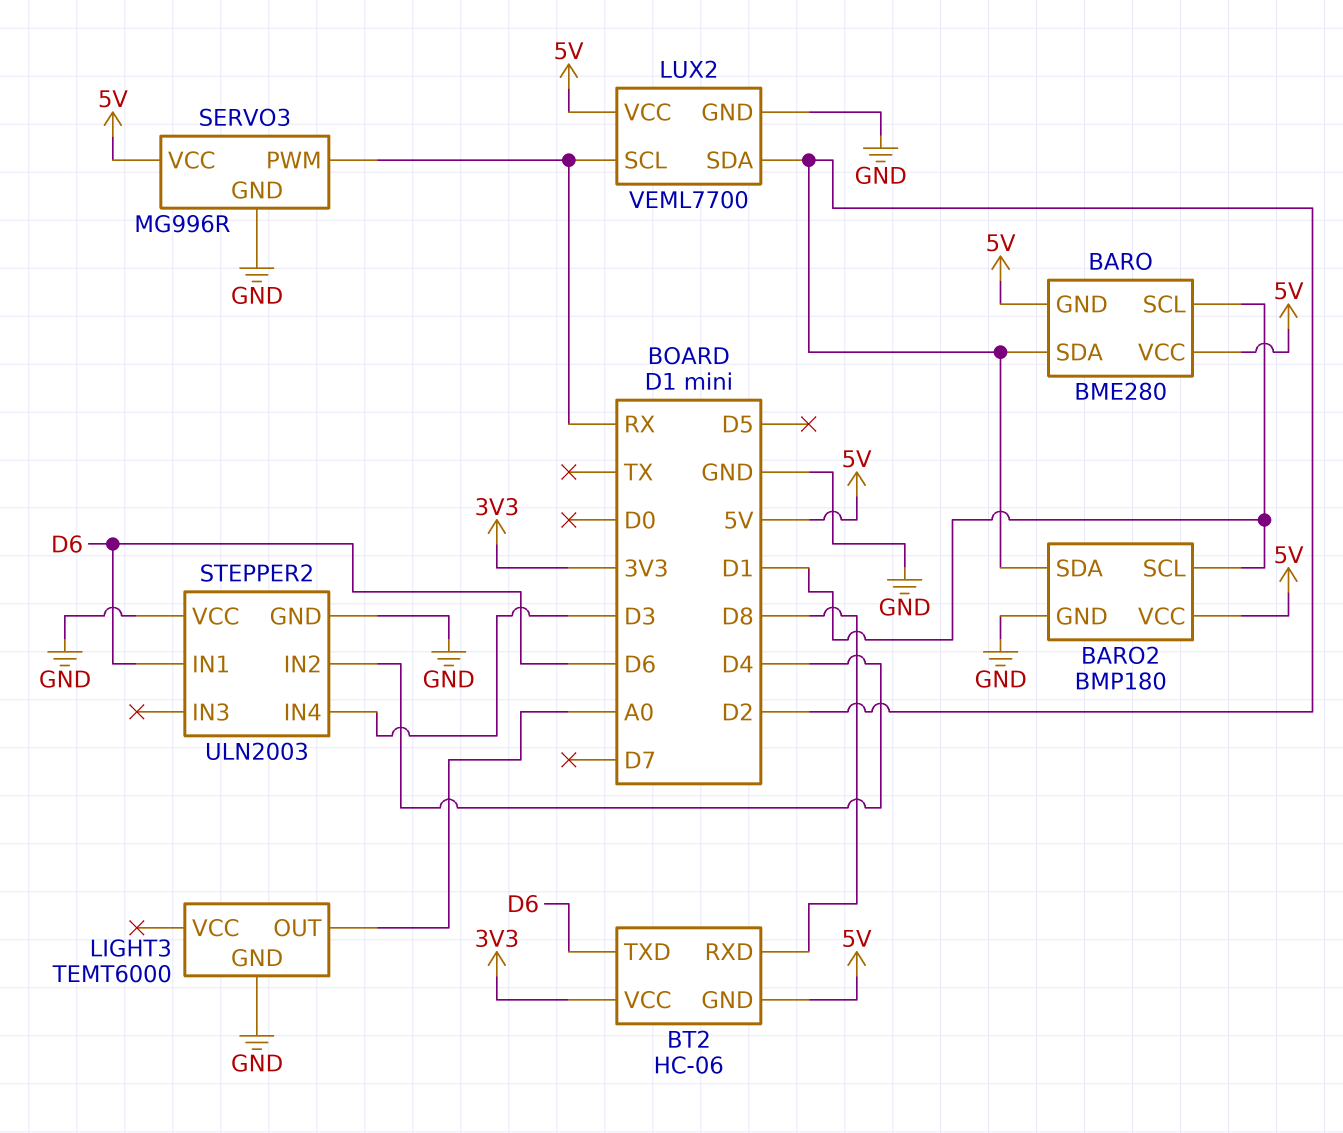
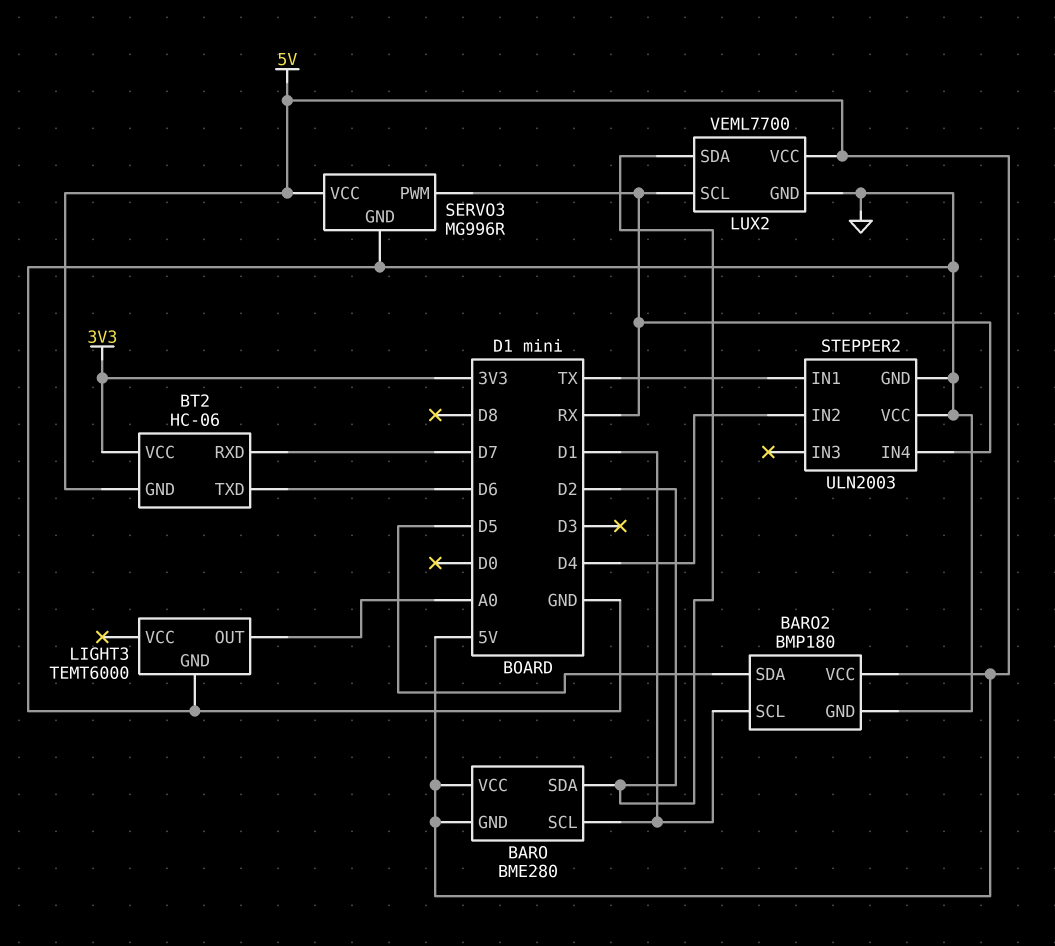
BARO2 pin SDA: D2 -> D5
BT2 pin RXD: D8 -> D7
STEPPER2 pin IN1: D6 -> TX
STEPPER2 pin IN4: D3 -> RX

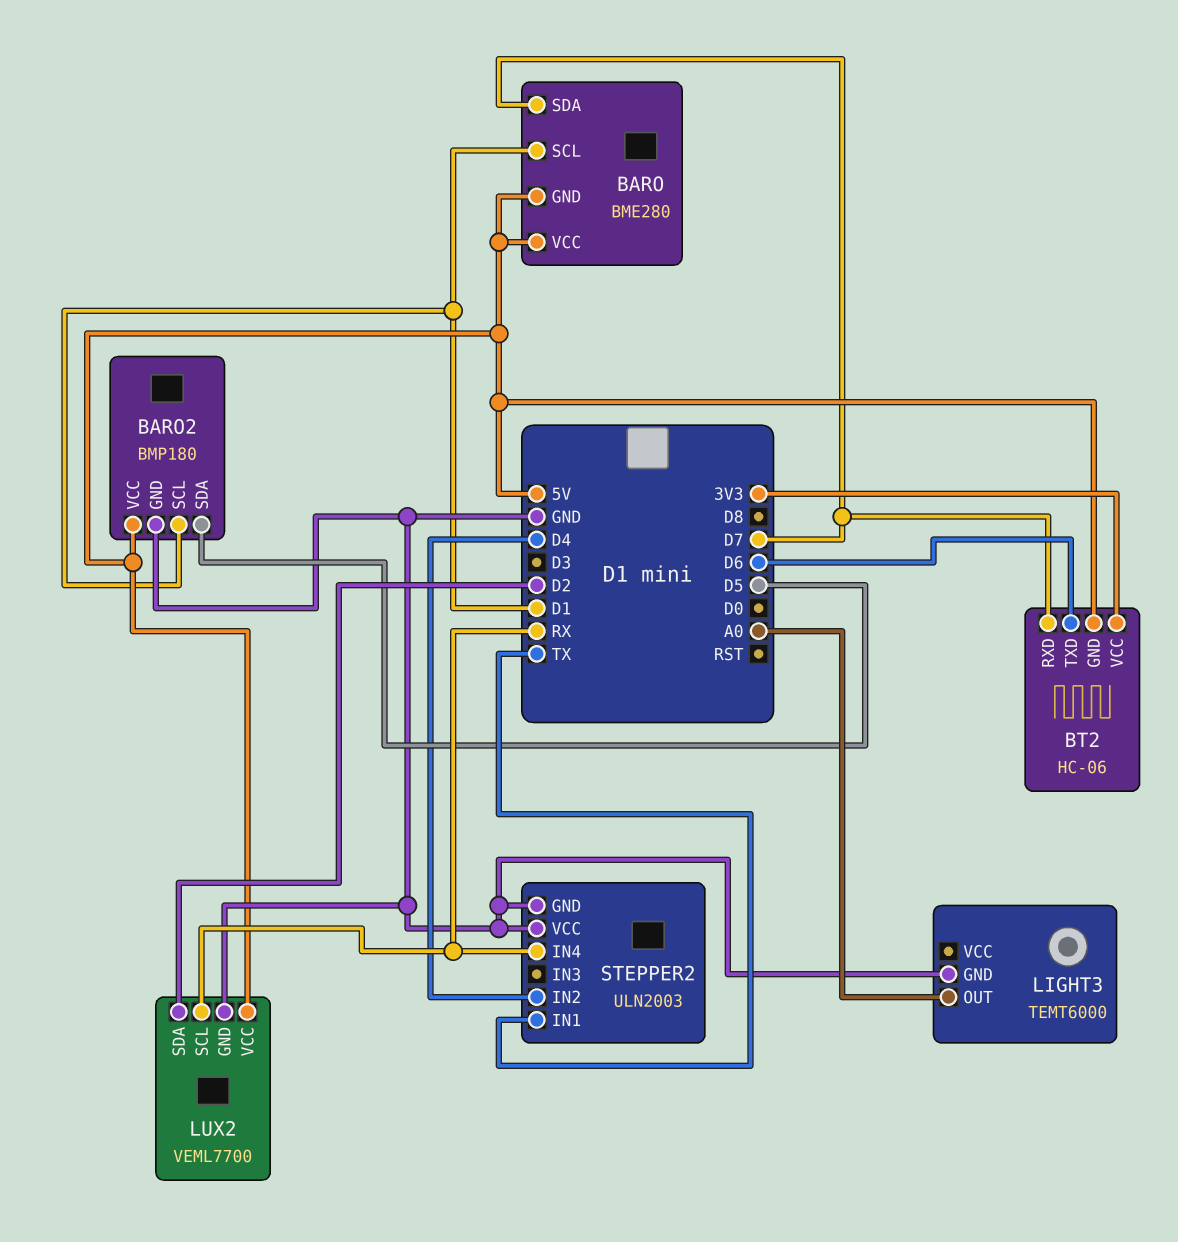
BARO pin SDA: D2 -> D7
SERVO3: MG996R -> none
SERVO3 pin GND: GND -> none
SERVO3 pin PWM: RX -> none
SERVO3 pin VCC: 5V -> none

